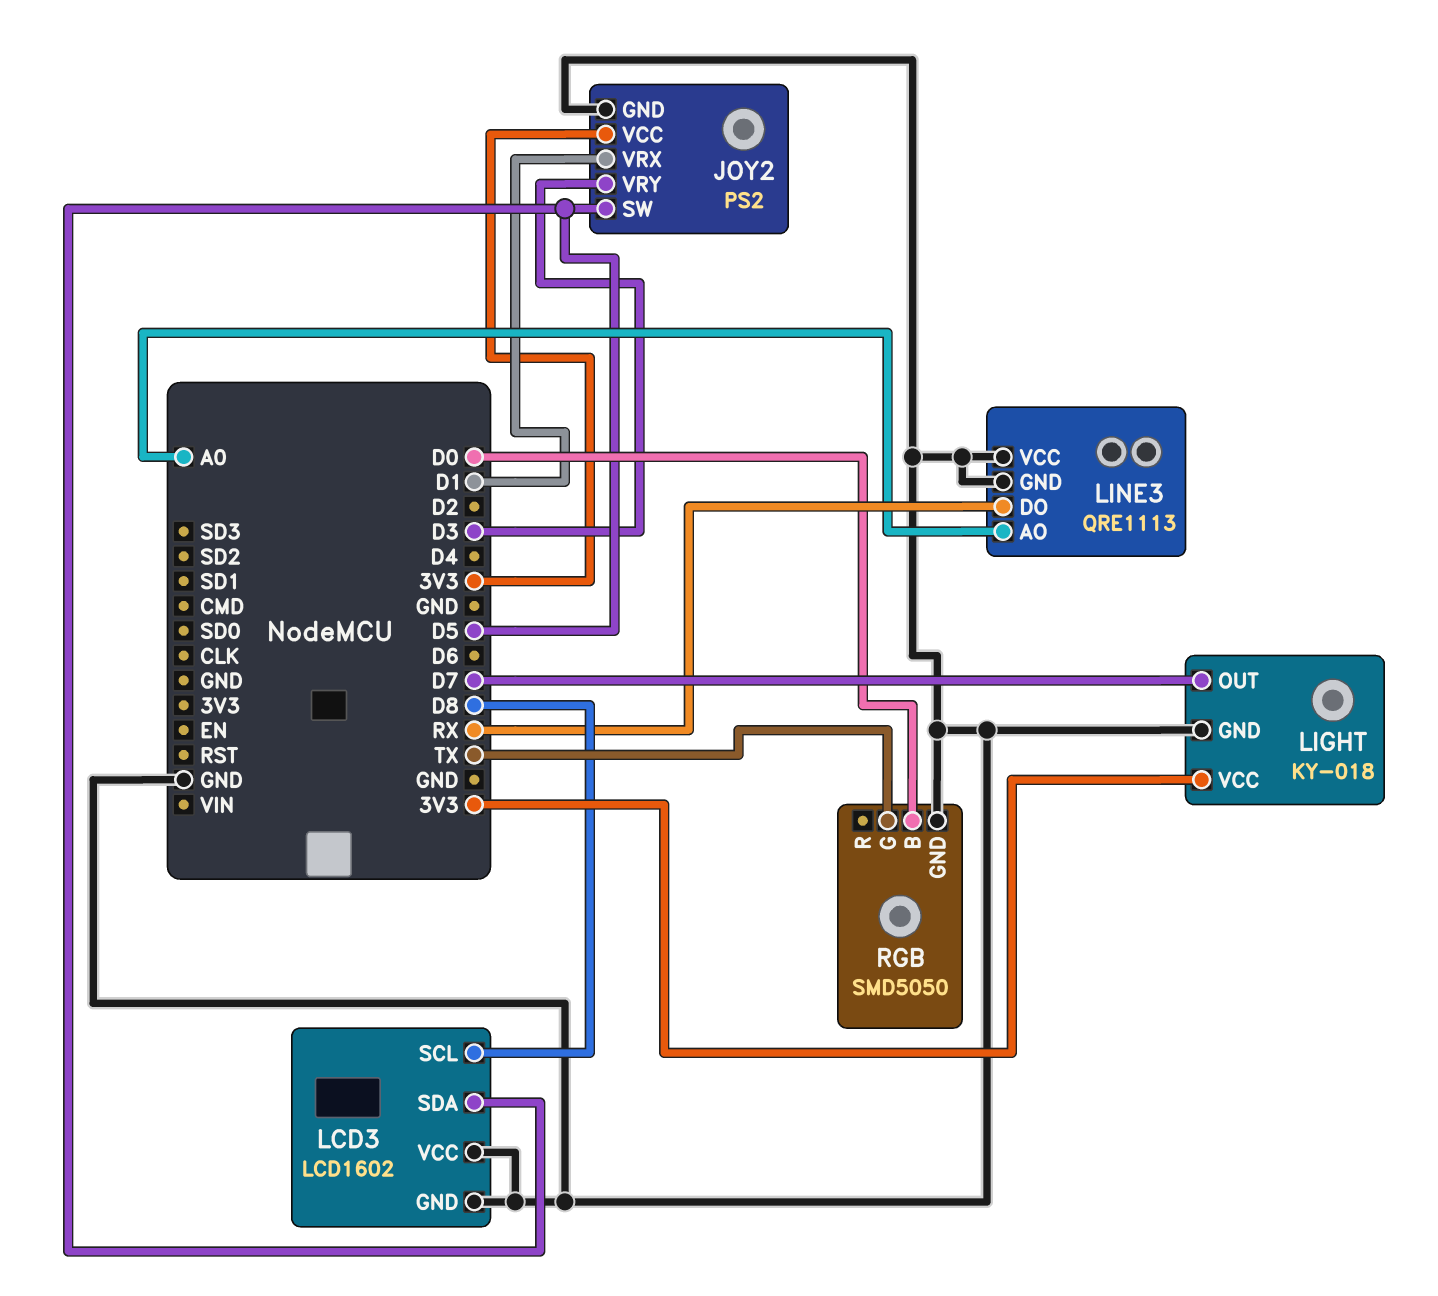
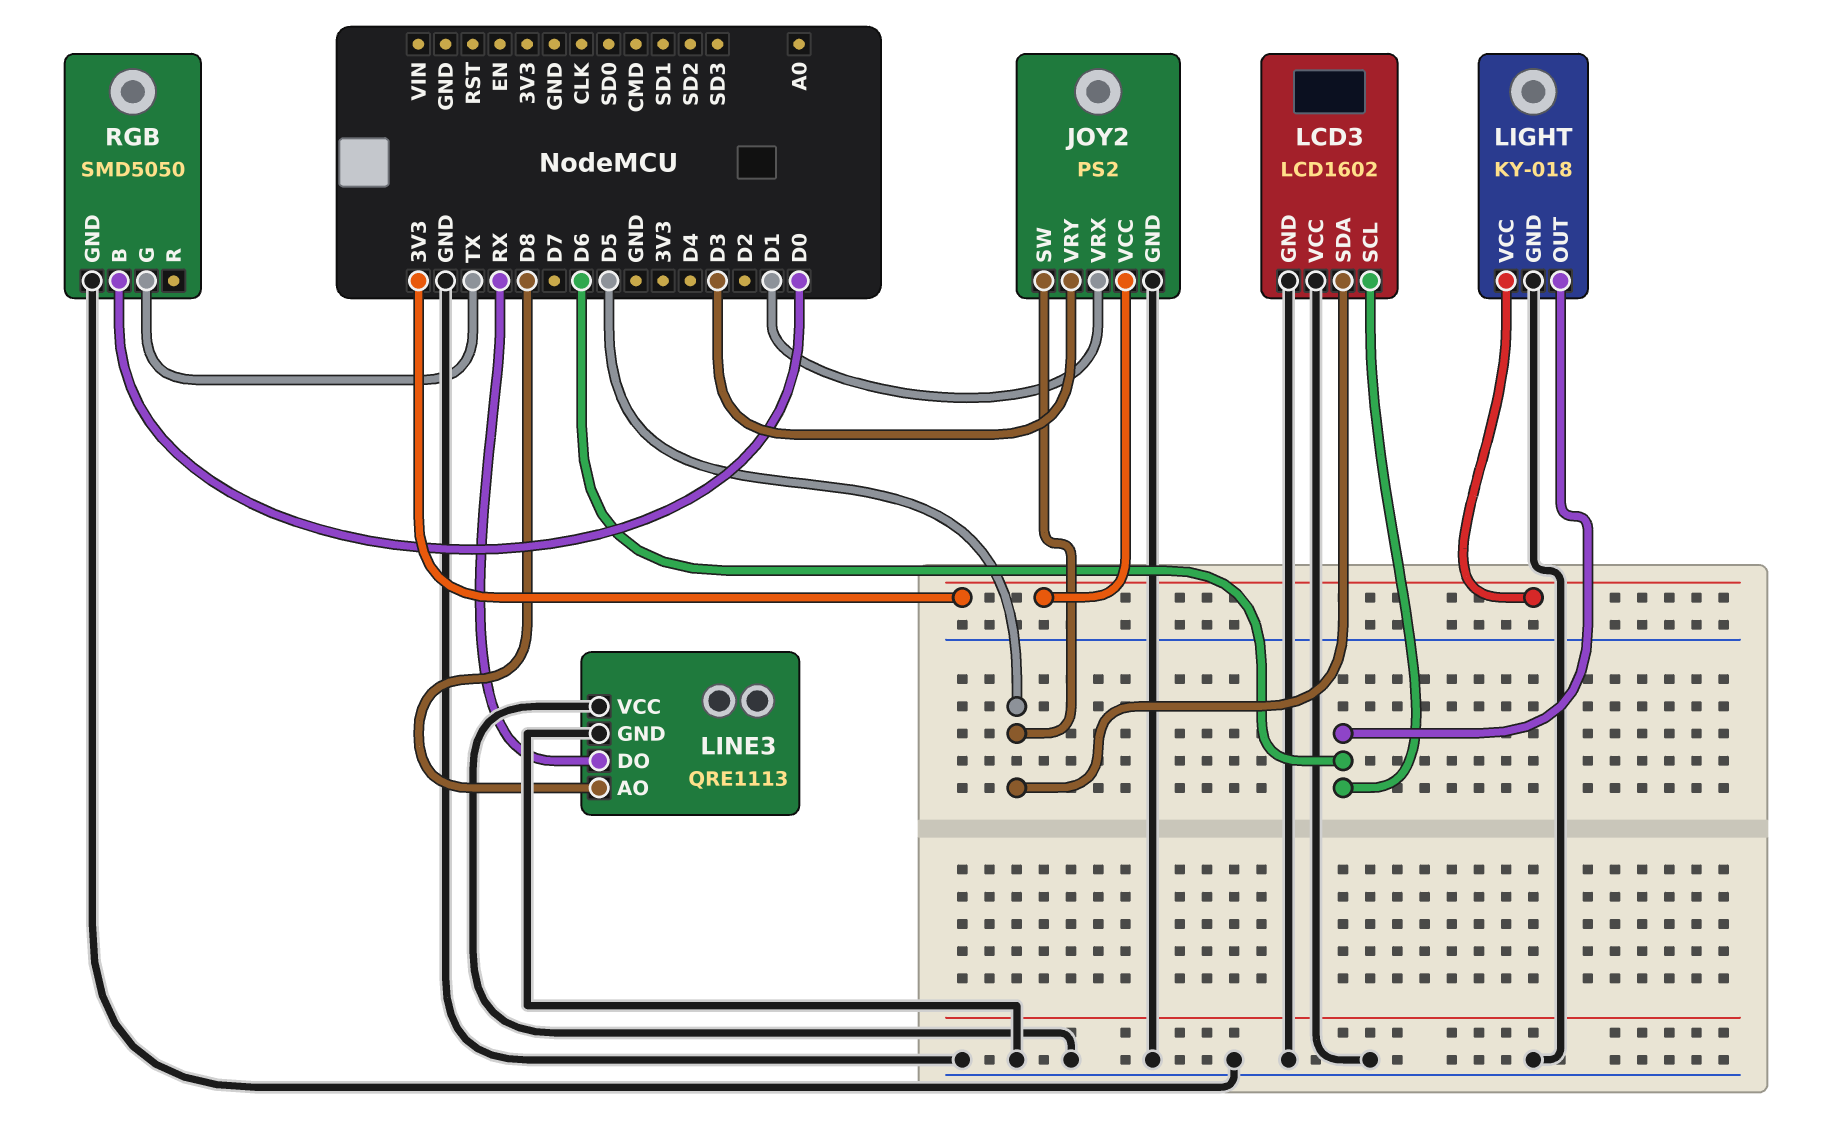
LCD3 pin SCL: D8 -> D6
LIGHT pin OUT: D7 -> D6
LINE3 pin AO: A0 -> D8

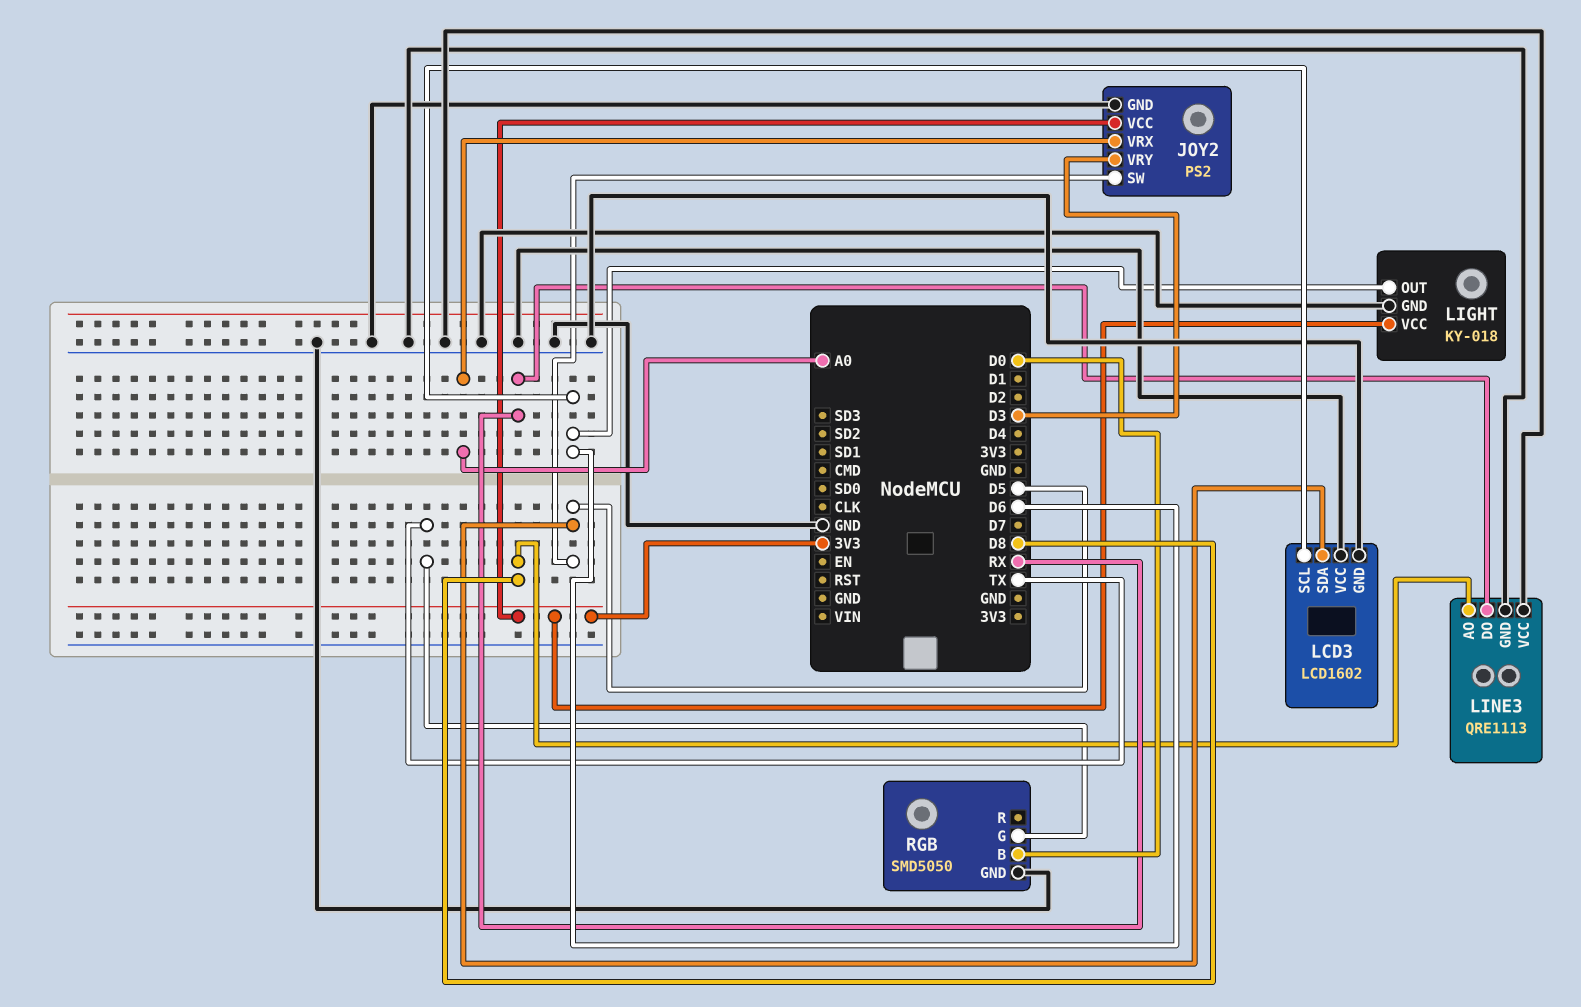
JOY2 pin VRX: D1 -> A0

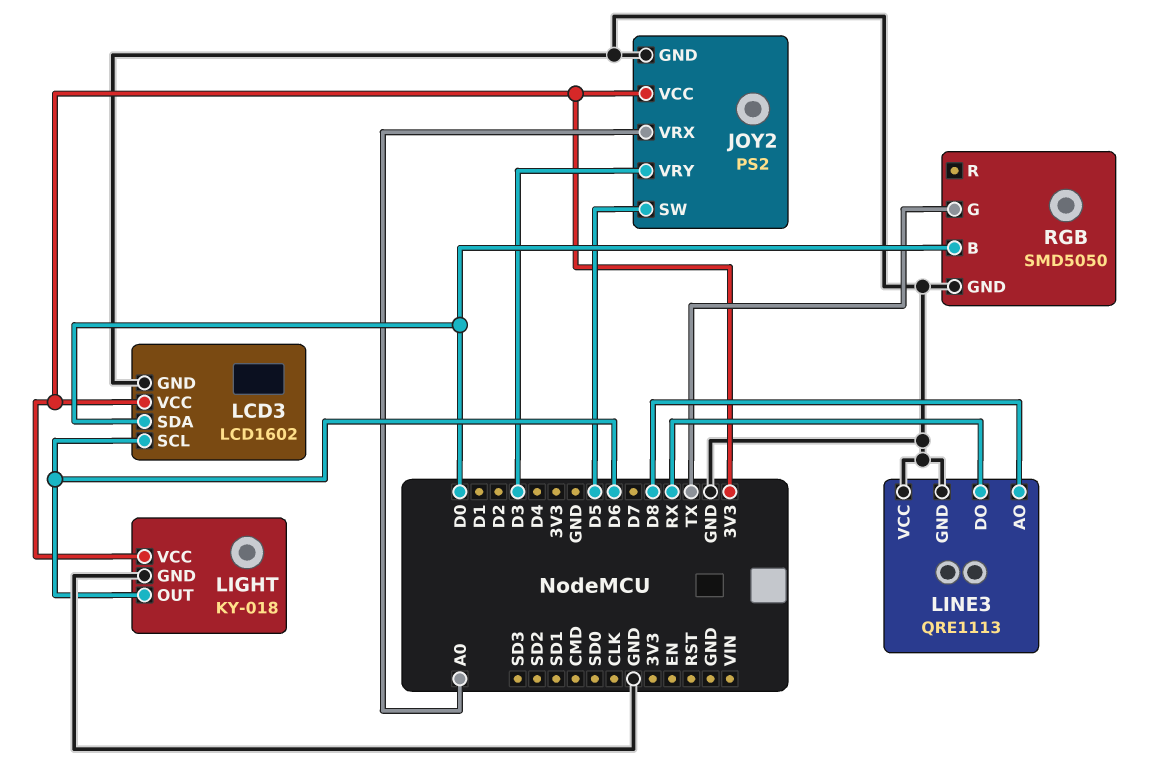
LCD3 pin SDA: D5 -> D0
LCD3 pin VCC: GND -> 3V3

